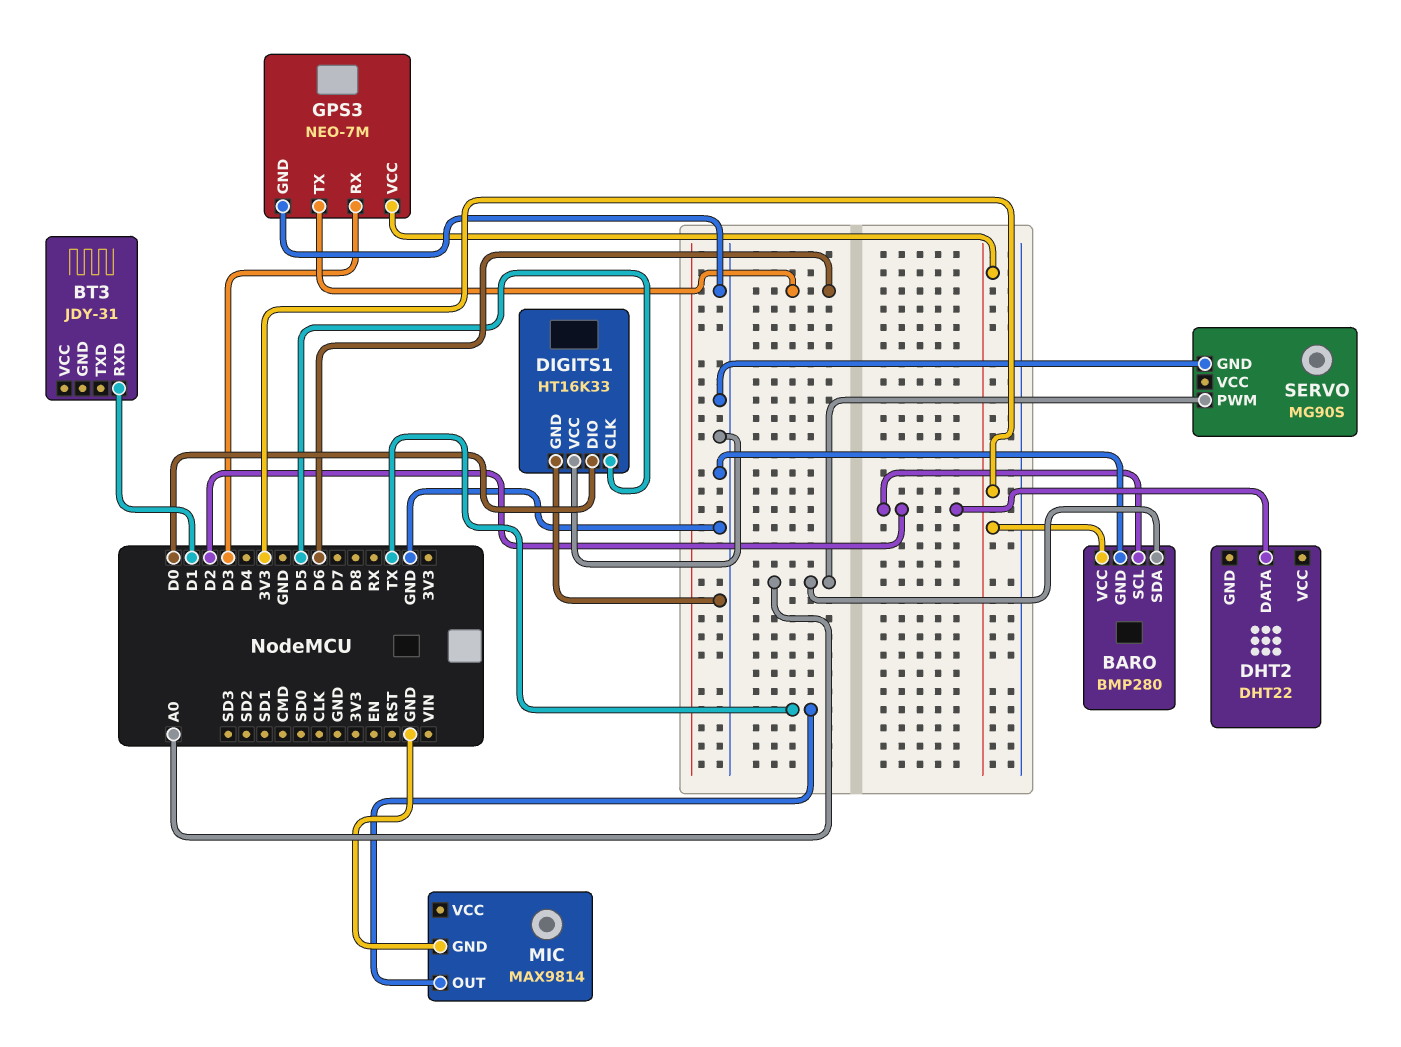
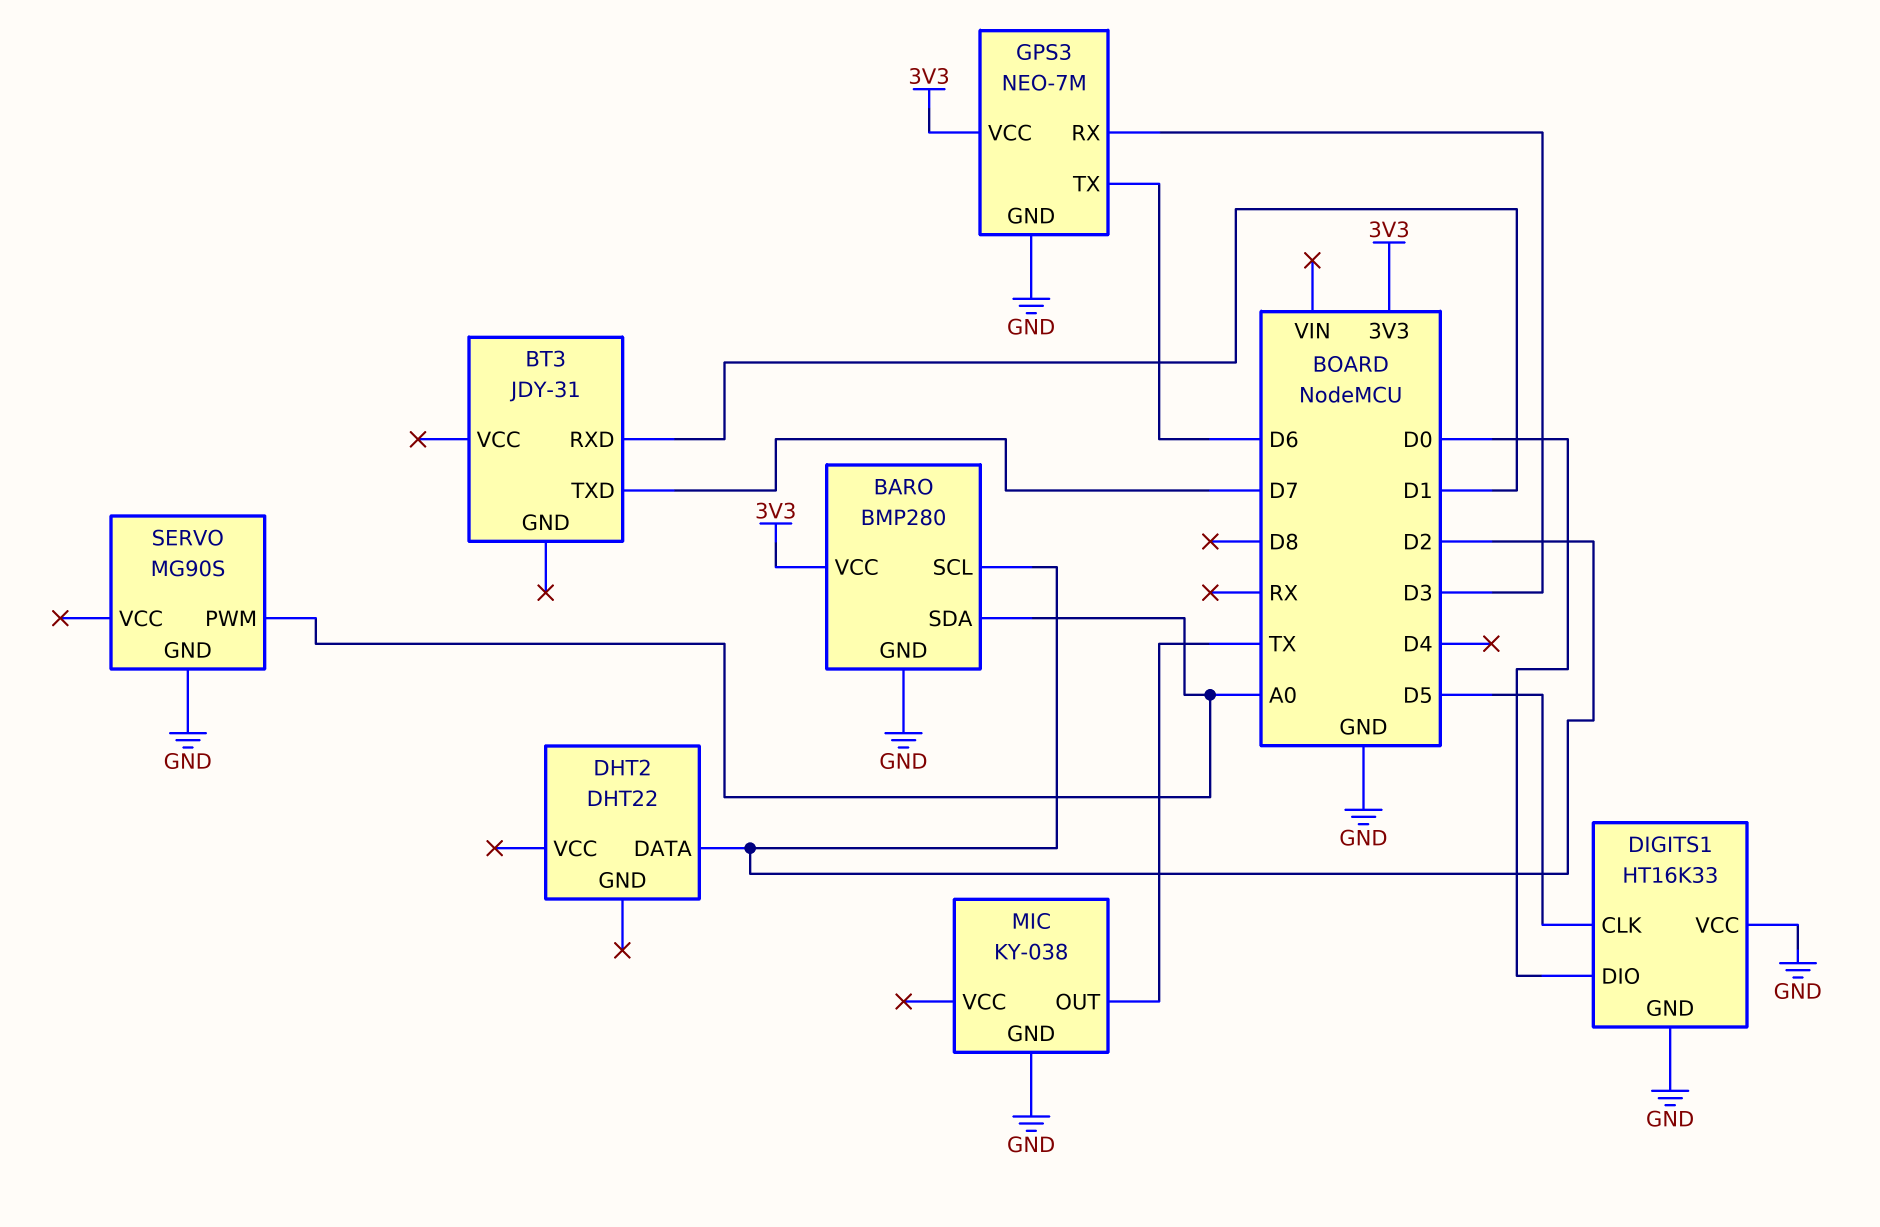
BT3 pin TXD: none -> D7
MIC: MAX9814 -> KY-038

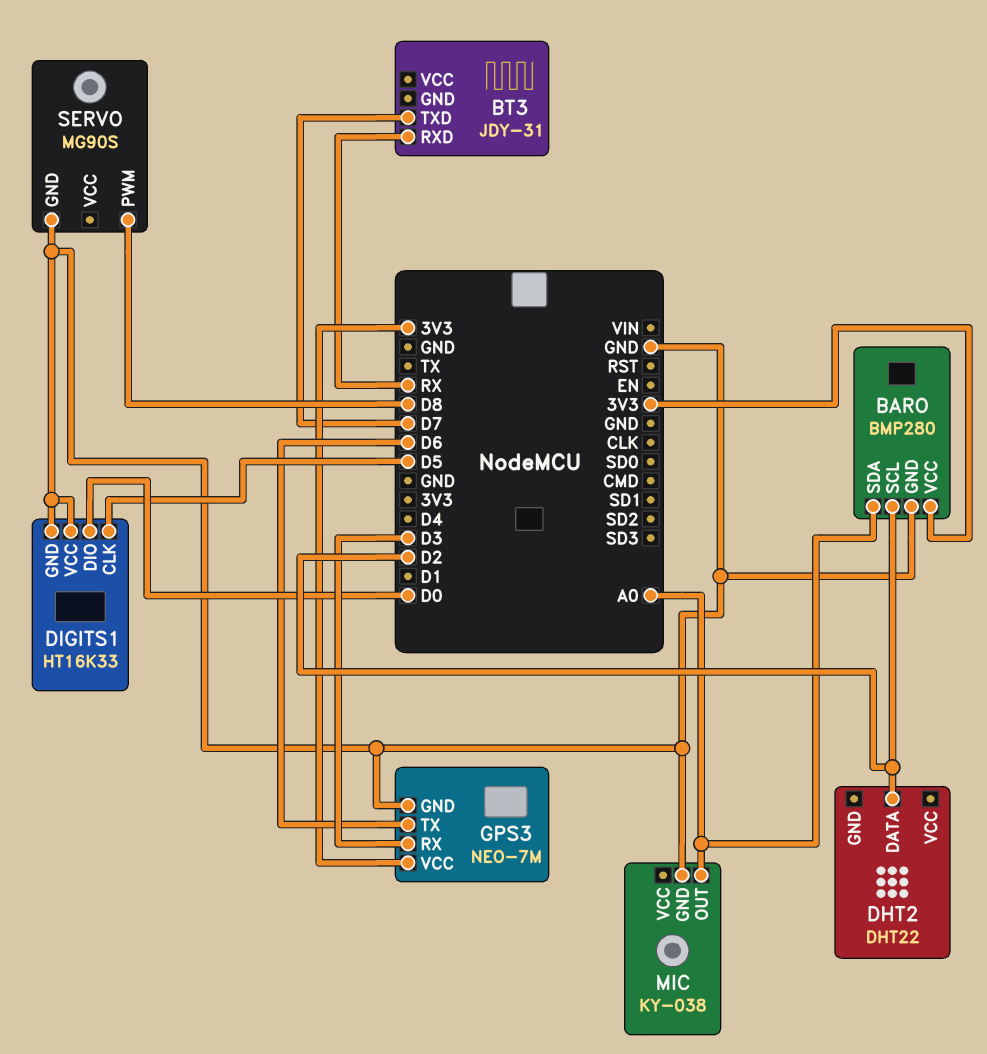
BT3 pin RXD: D1 -> RX
MIC pin OUT: TX -> A0
SERVO pin PWM: A0 -> D8

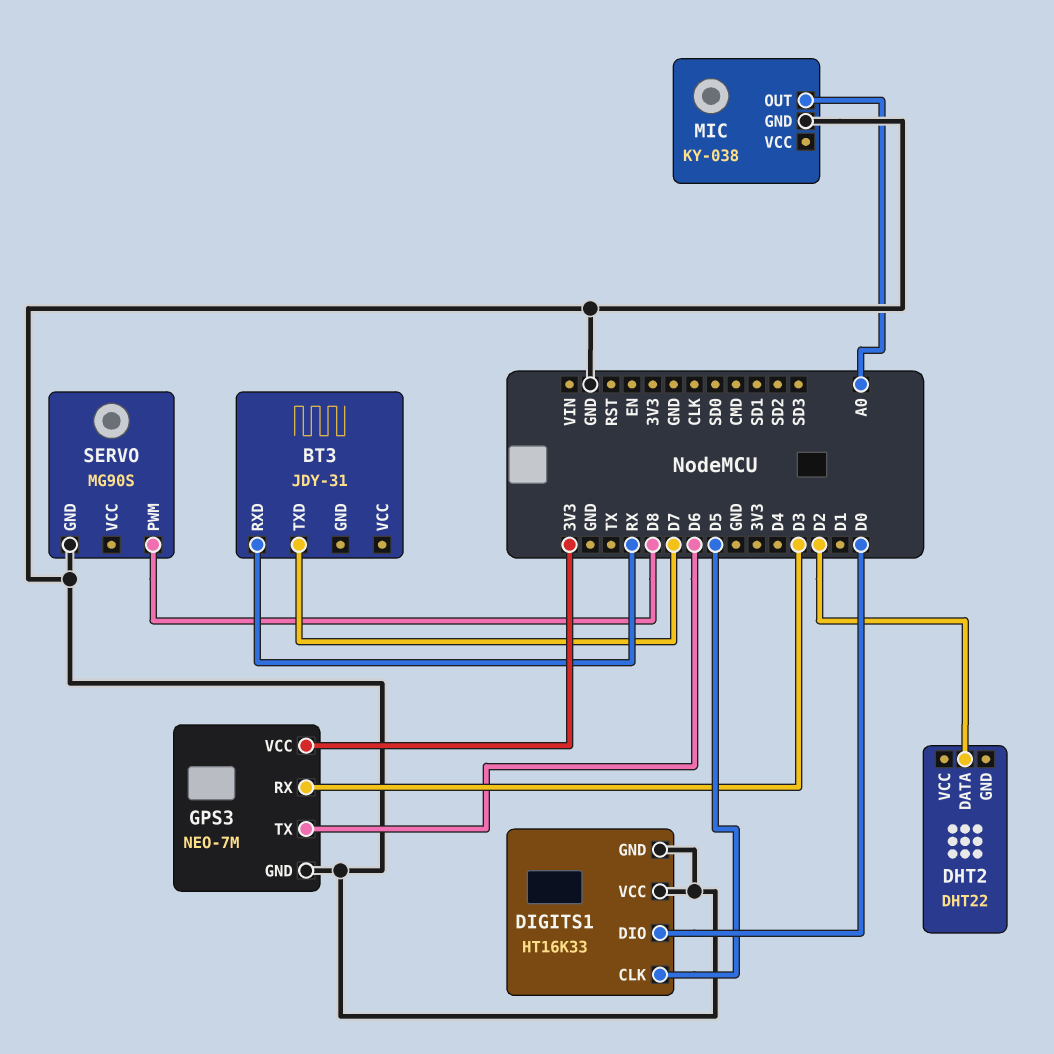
BARO: BMP280 -> none
BARO pin GND: GND -> none
BARO pin SCL: D2 -> none
BARO pin SDA: A0 -> none
BARO pin VCC: 3V3 -> none

